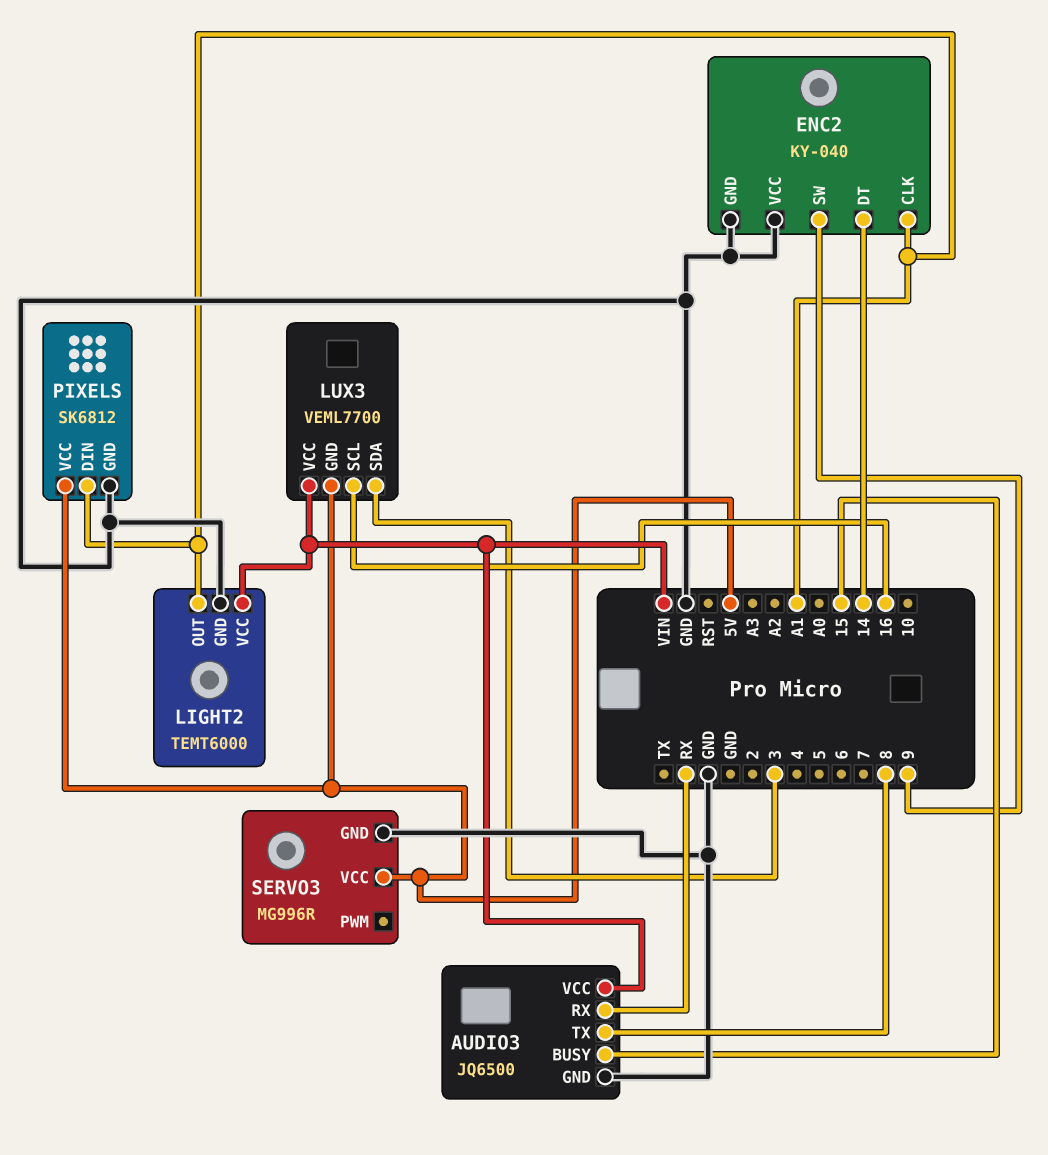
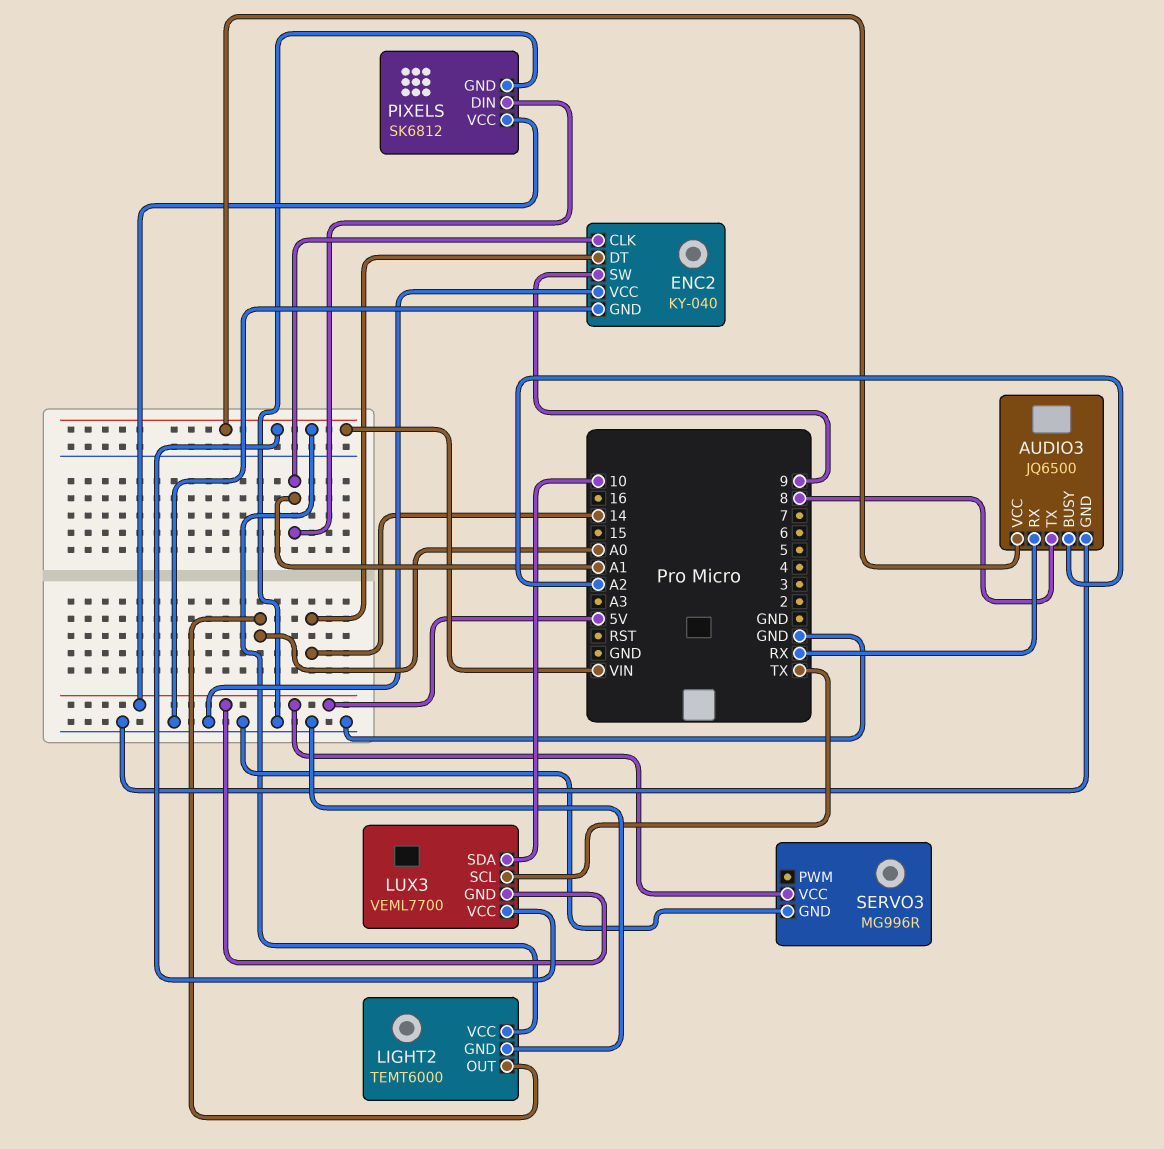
AUDIO3 pin BUSY: 15 -> A2
LIGHT2 pin OUT: A1 -> A0
LUX3 pin SCL: 16 -> TX
LUX3 pin SDA: 3 -> 10

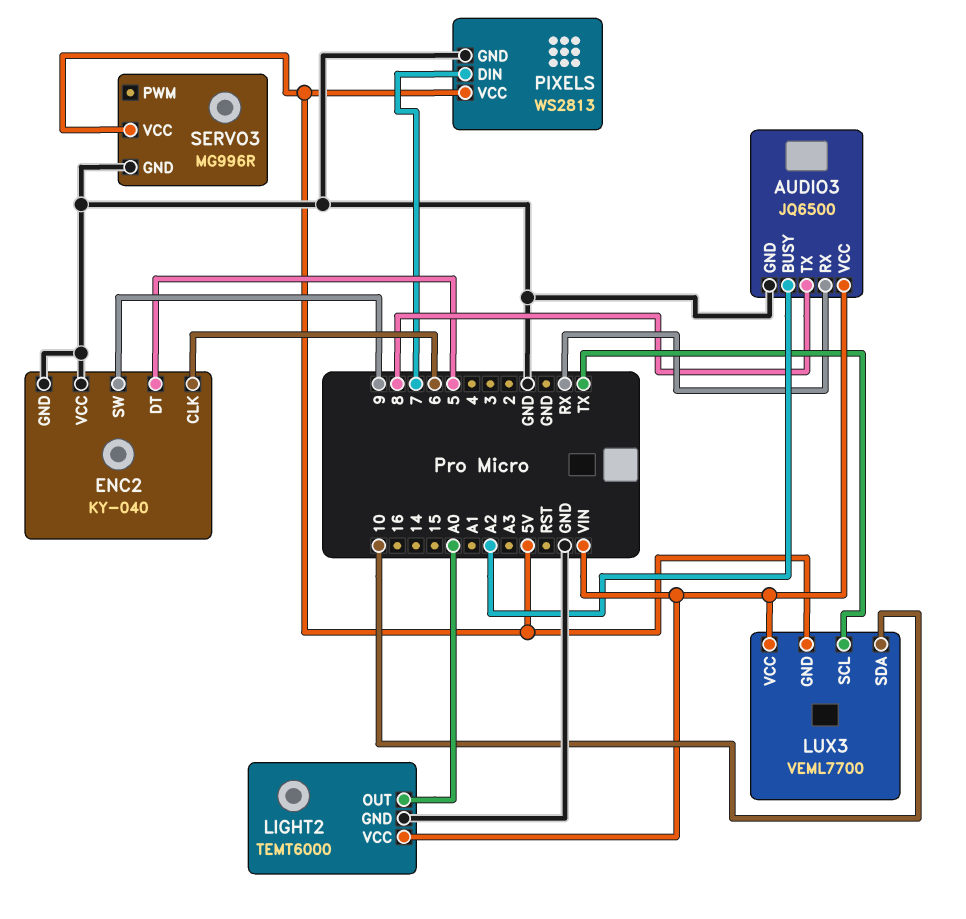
ENC2 pin CLK: A1 -> 6
ENC2 pin DT: 14 -> 5
PIXELS: SK6812 -> WS2813
PIXELS pin DIN: A1 -> 7

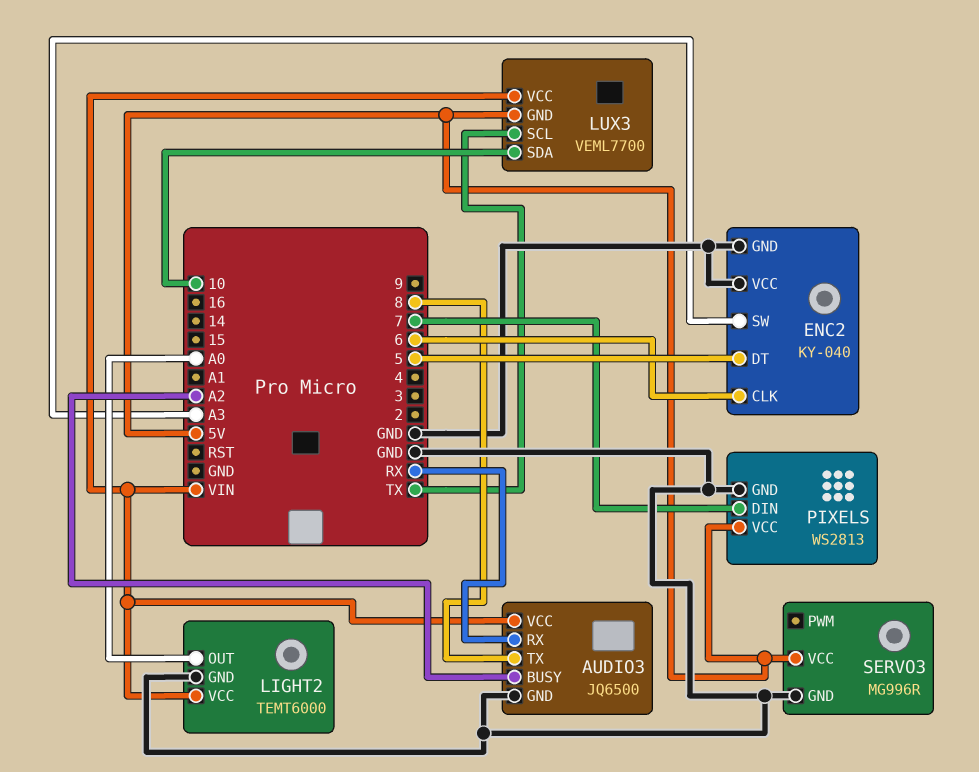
ENC2 pin SW: 9 -> A3

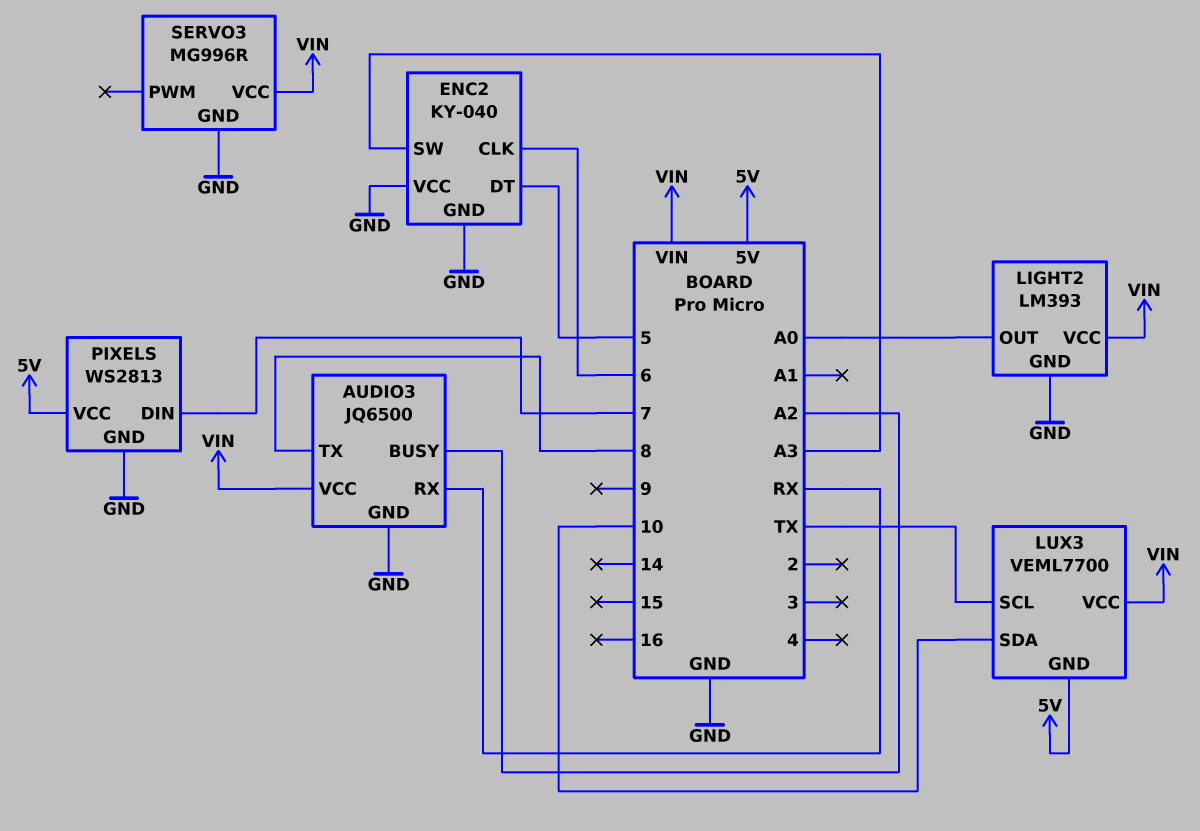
LIGHT2: TEMT6000 -> LM393
SERVO3 pin VCC: 5V -> VIN

